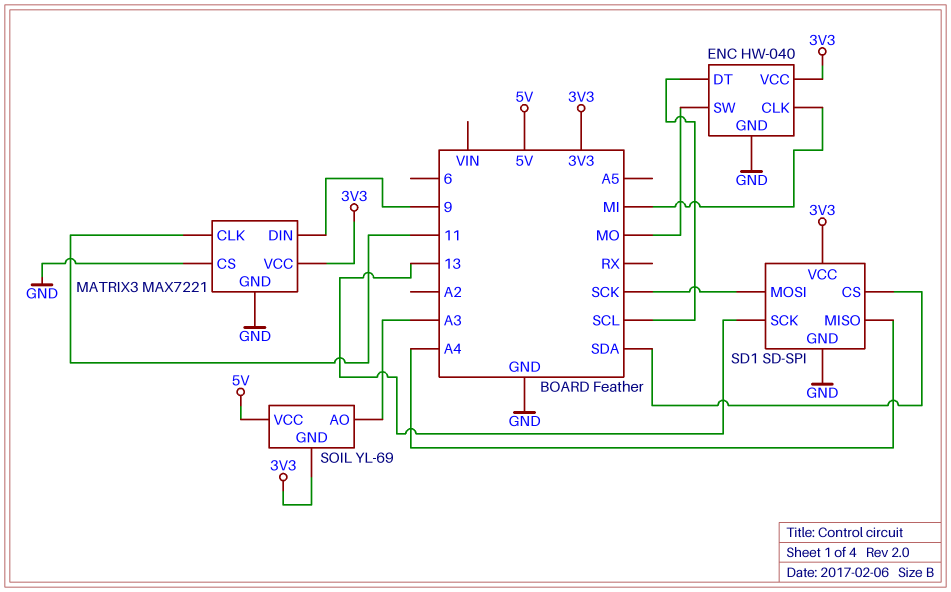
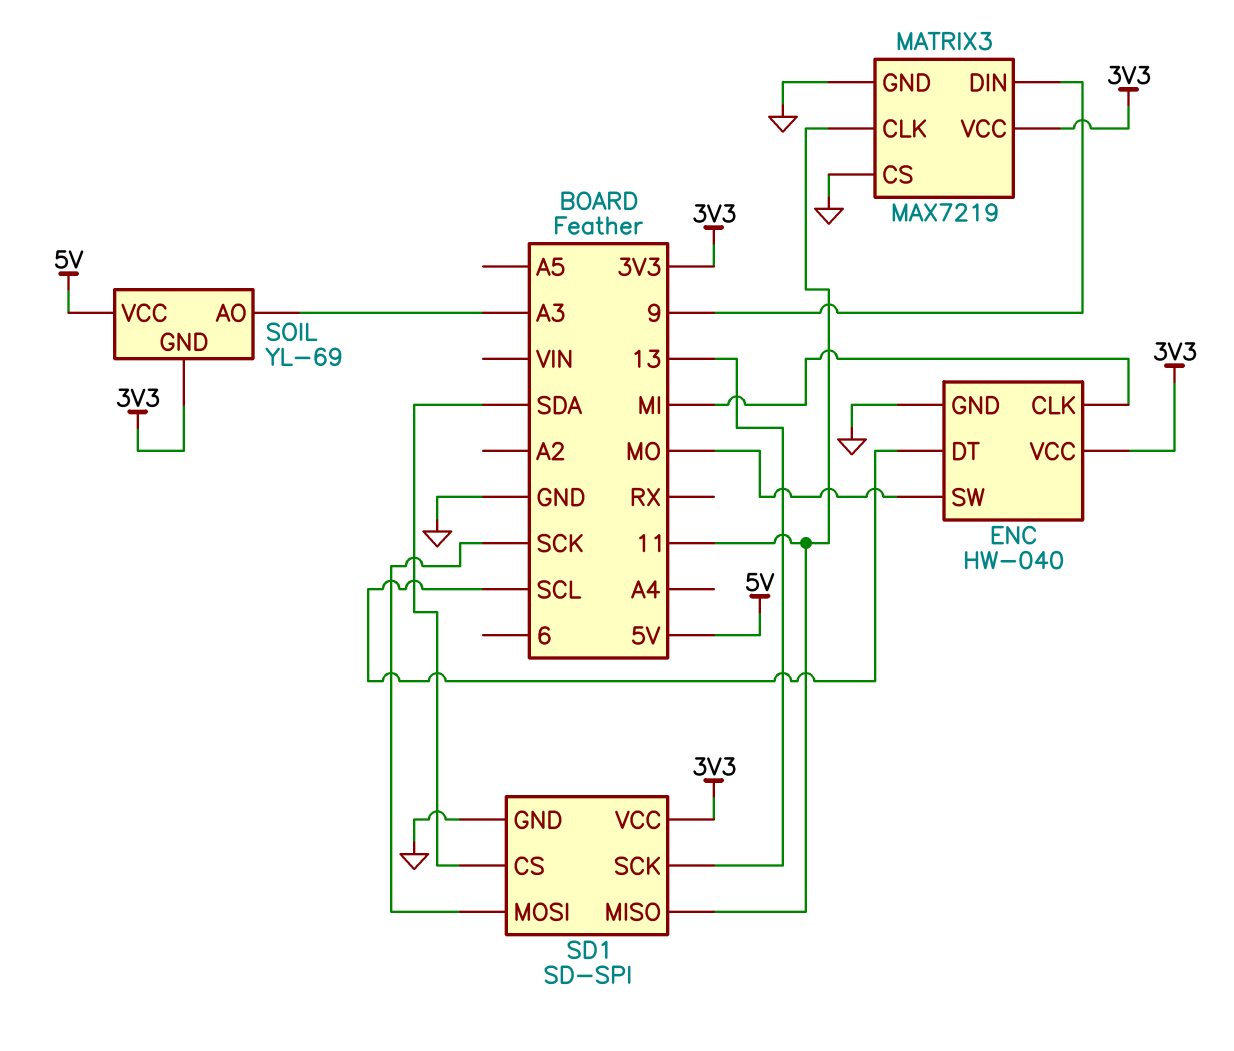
MATRIX3: MAX7221 -> MAX7219
SD1 pin MISO: A4 -> 11

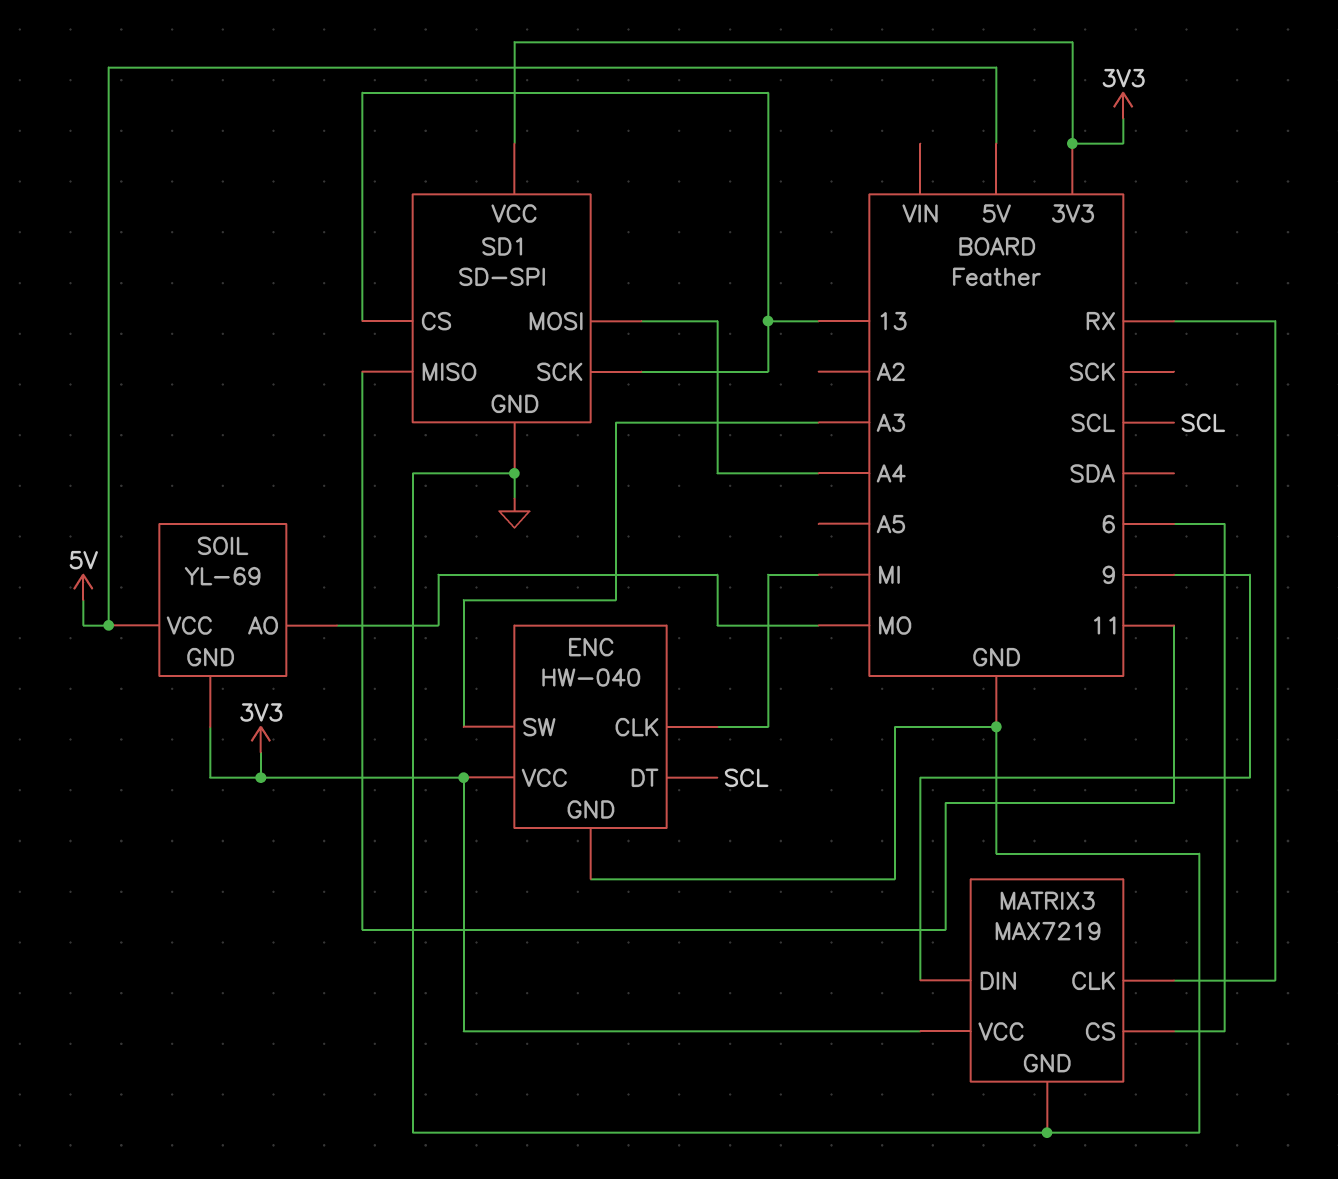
ENC pin SW: MO -> A3
MATRIX3 pin CLK: 11 -> RX
MATRIX3 pin CS: GND -> 6
SD1 pin CS: SDA -> 13
SD1 pin MOSI: SCK -> A4
SOIL pin AO: A3 -> MO

